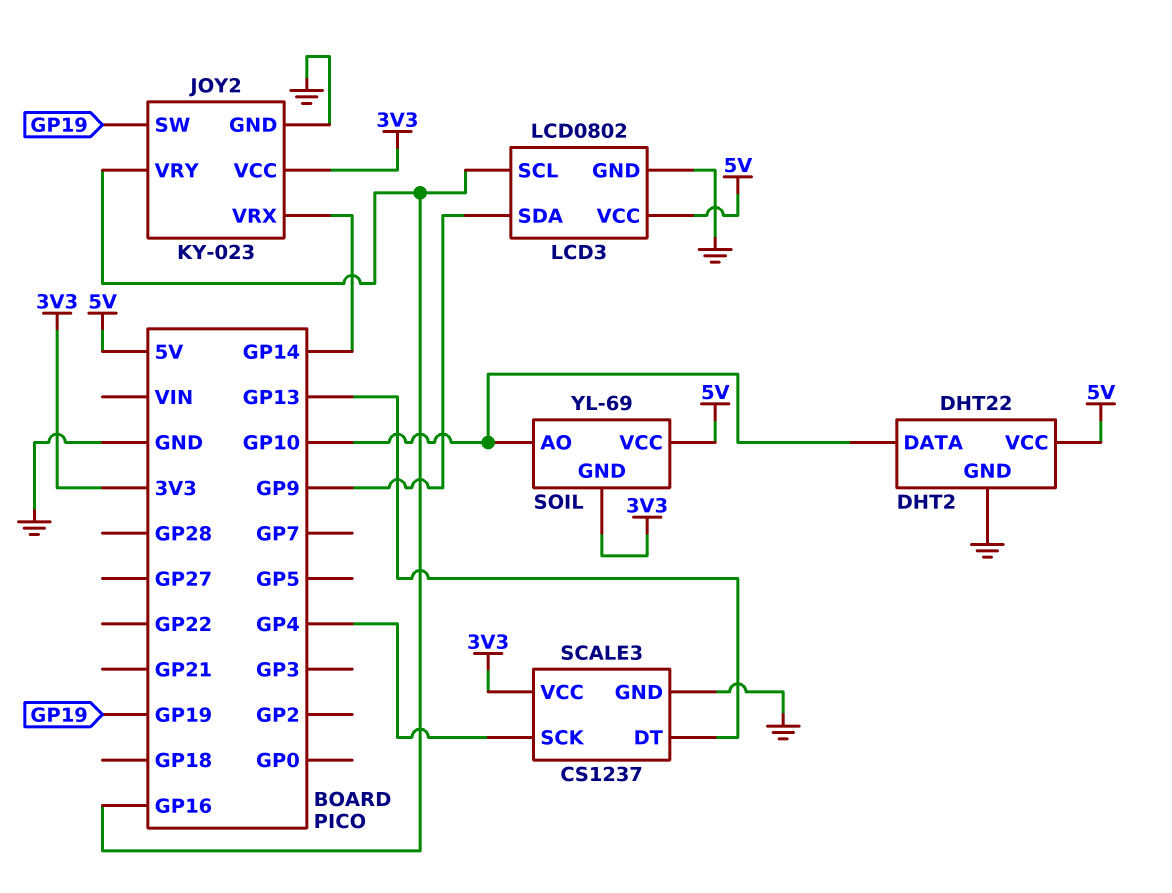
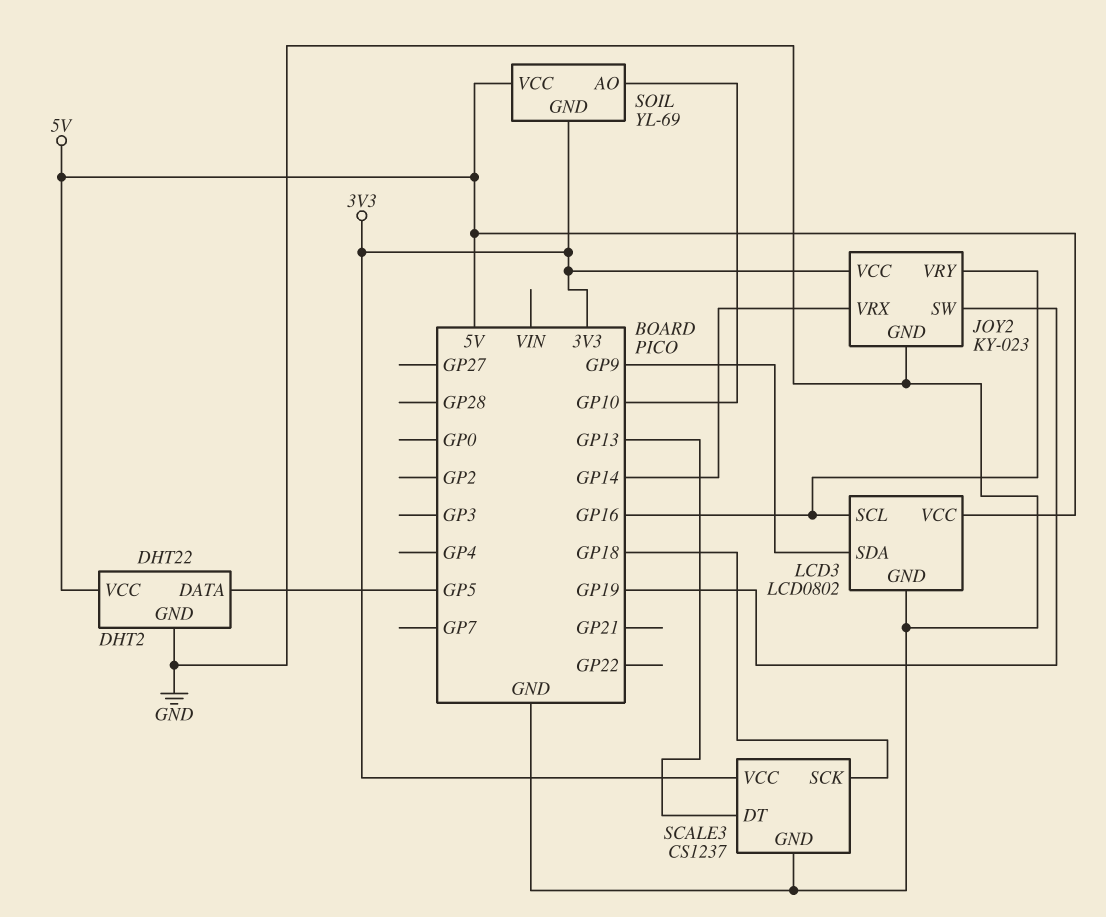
DHT2 pin DATA: GP10 -> GP5
SCALE3 pin SCK: GP4 -> GP18

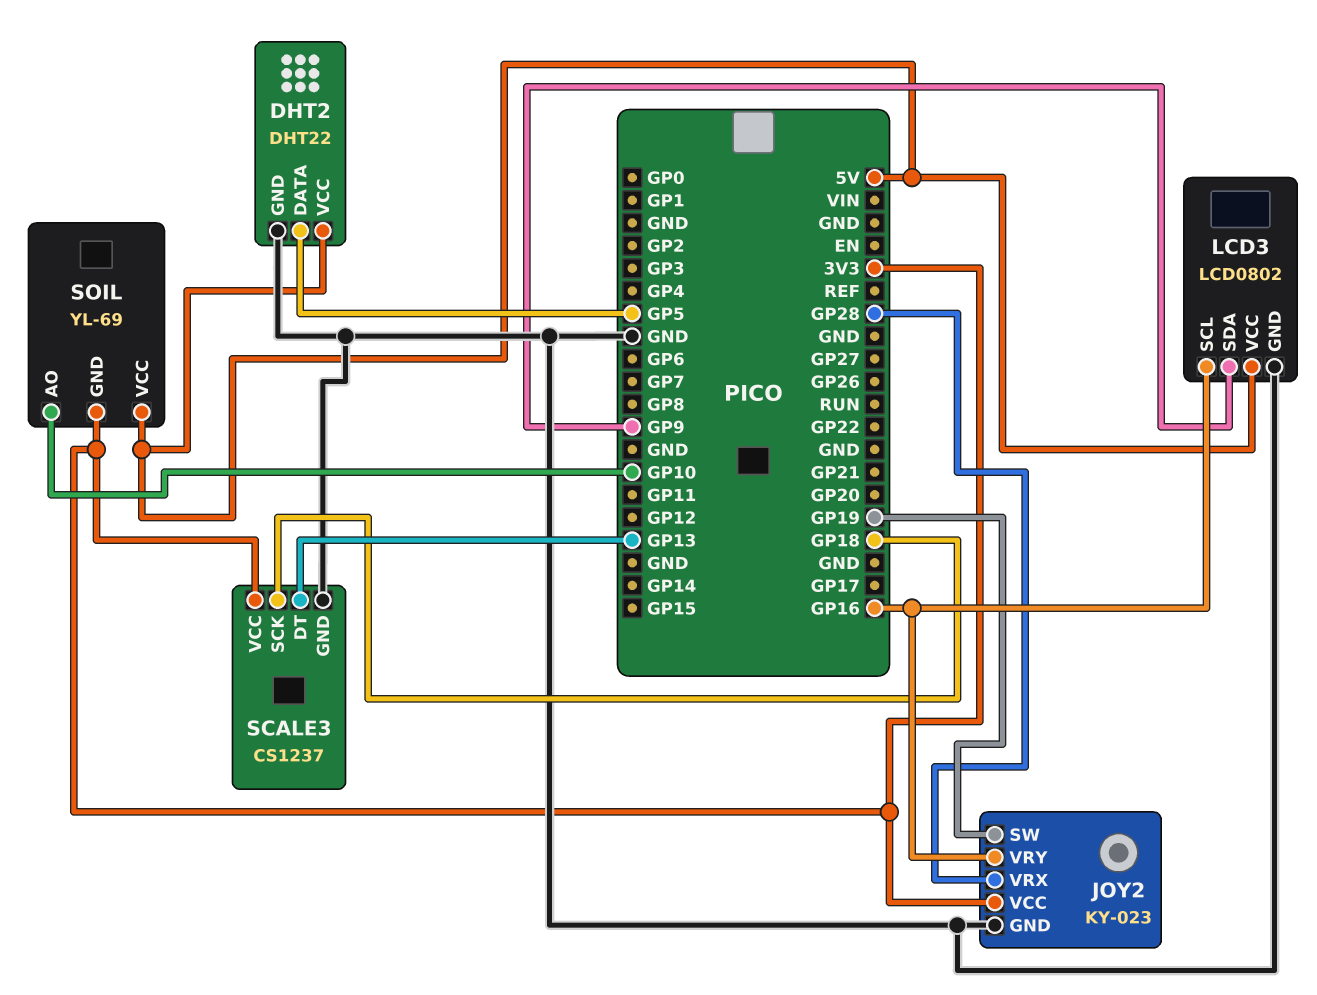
JOY2 pin VRX: GP14 -> GP28

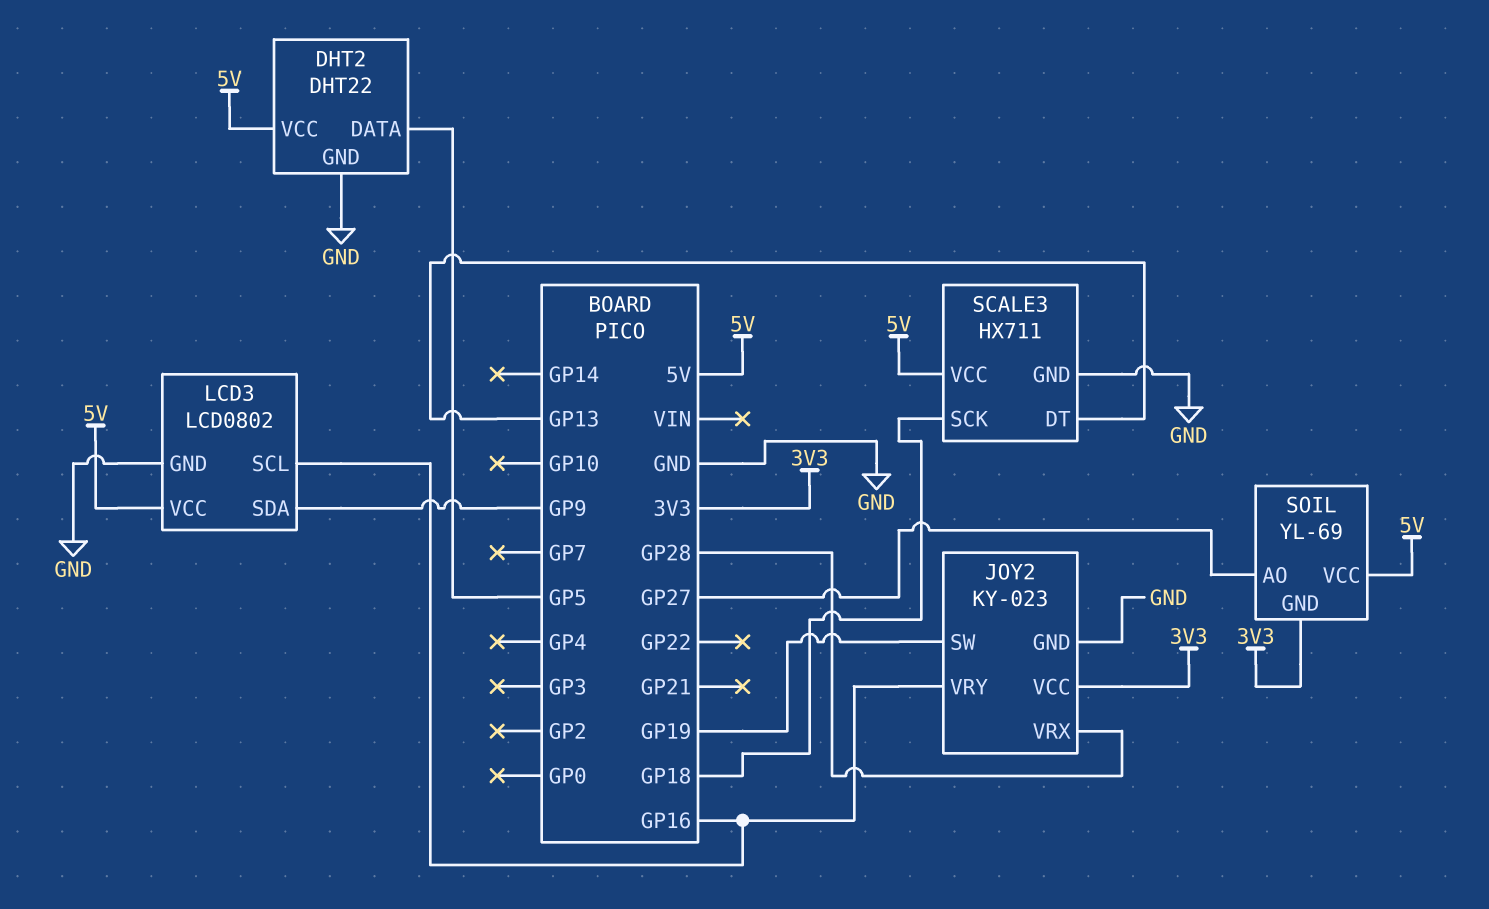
SCALE3: CS1237 -> HX711
SCALE3 pin VCC: 3V3 -> 5V
SOIL pin AO: GP10 -> GP27

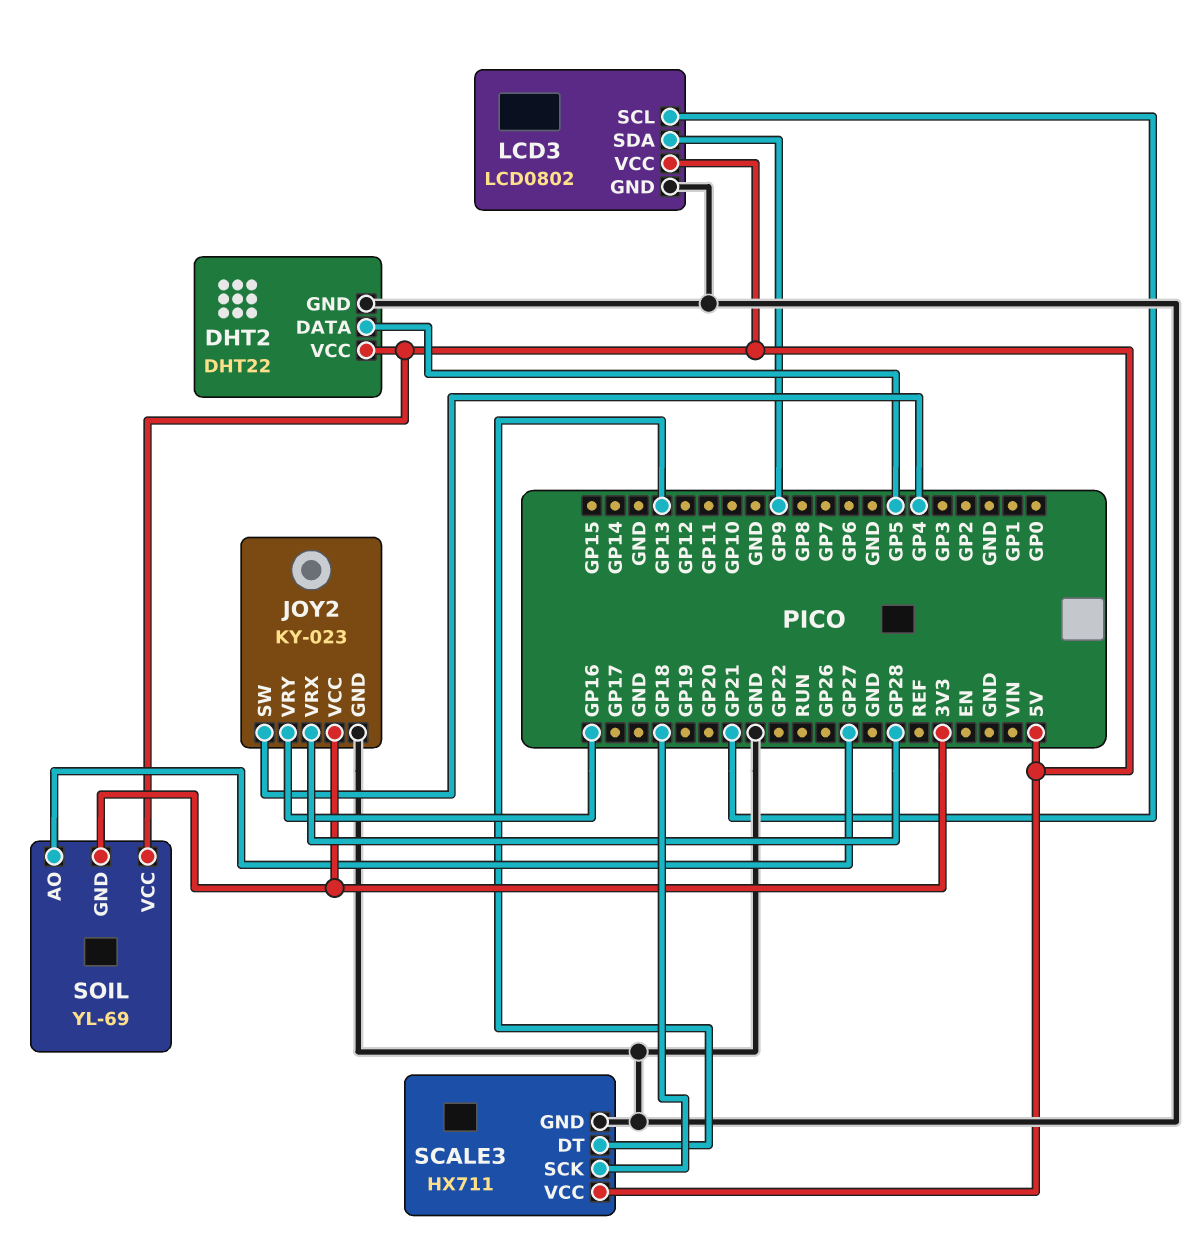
JOY2 pin SW: GP19 -> GP4
LCD3 pin SCL: GP16 -> GP21

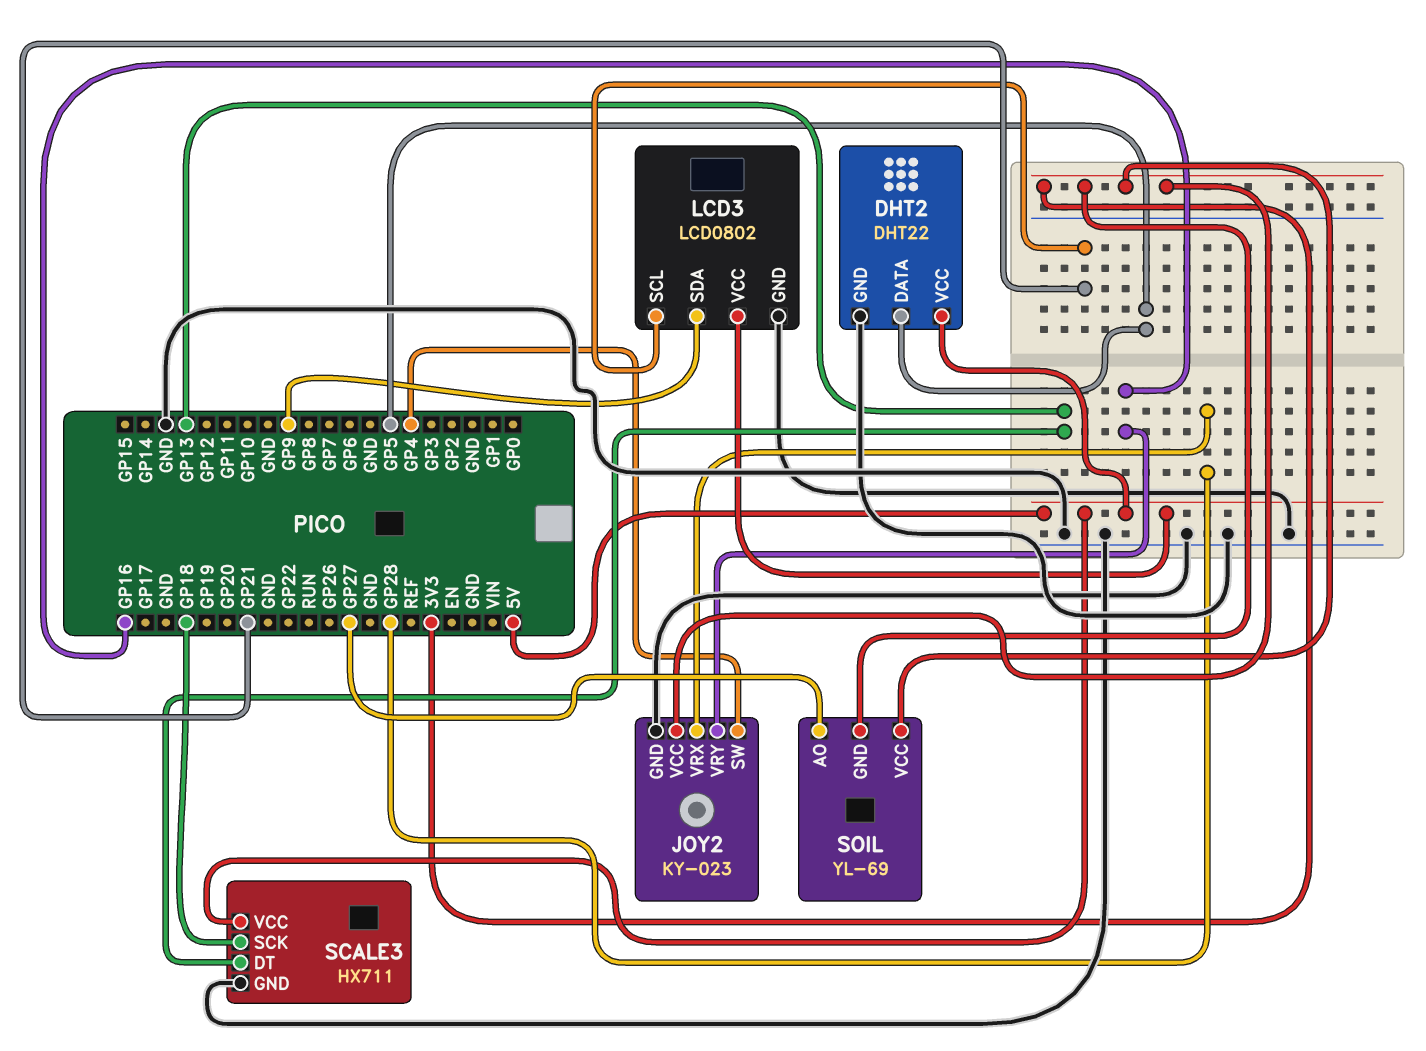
SOIL pin VCC: 5V -> 3V3

